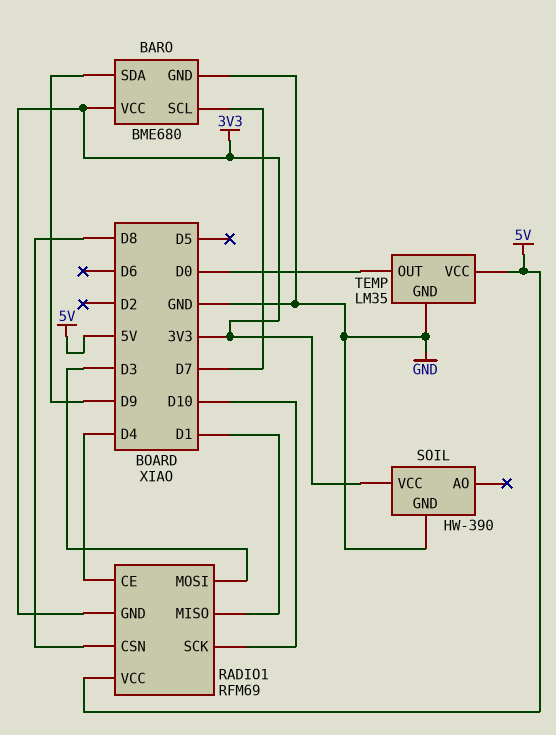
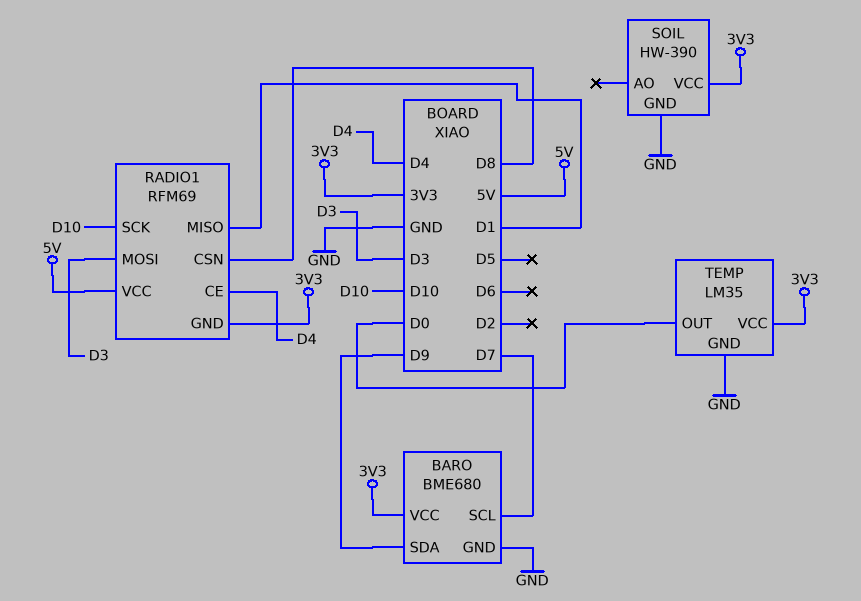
TEMP pin VCC: 5V -> 3V3

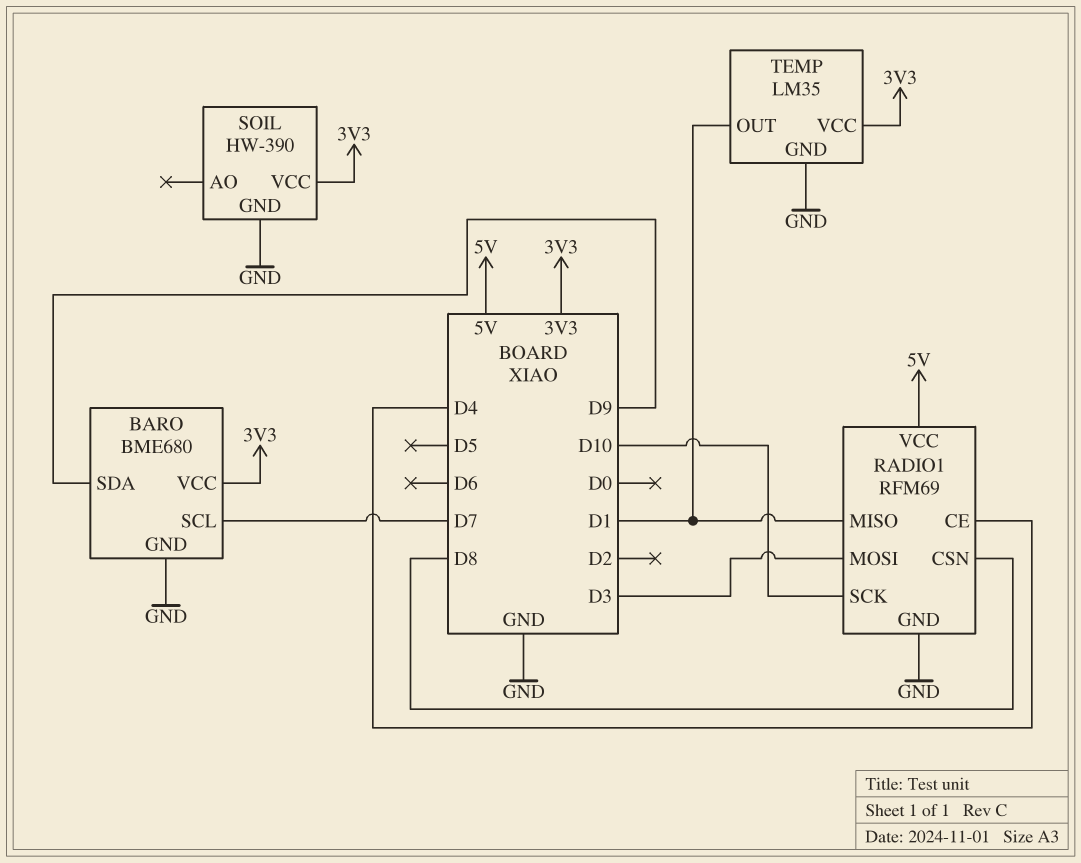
RADIO1 pin GND: 3V3 -> GND
TEMP pin OUT: D0 -> D1

